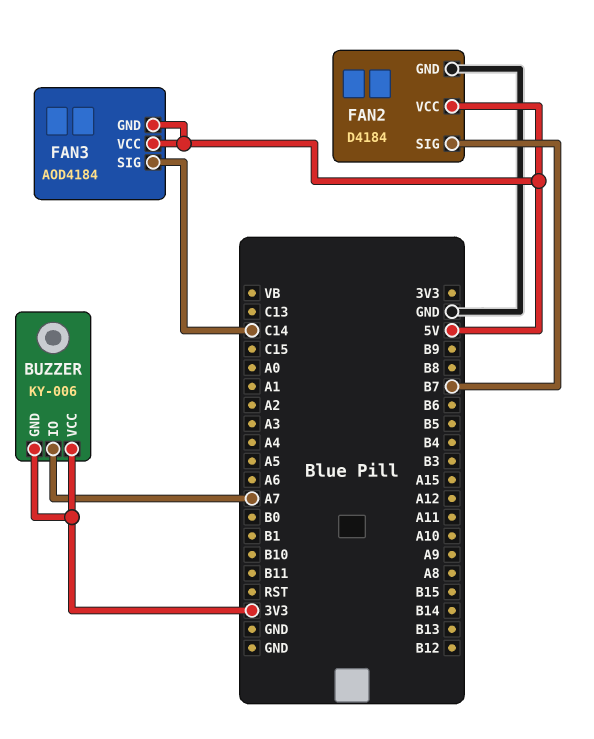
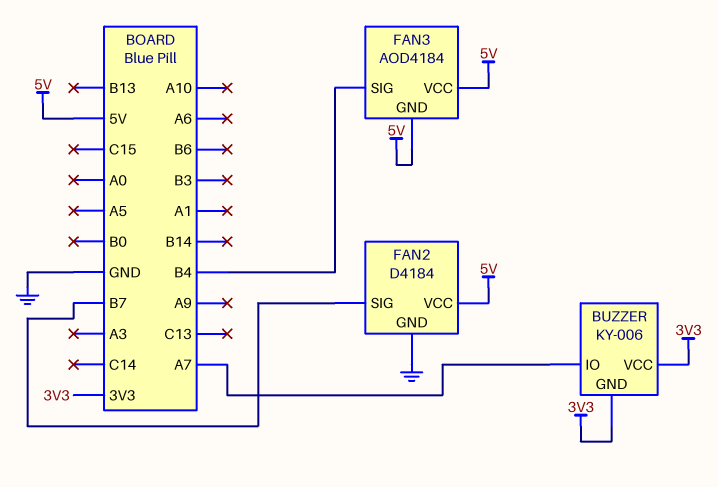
FAN3 pin SIG: C14 -> B4

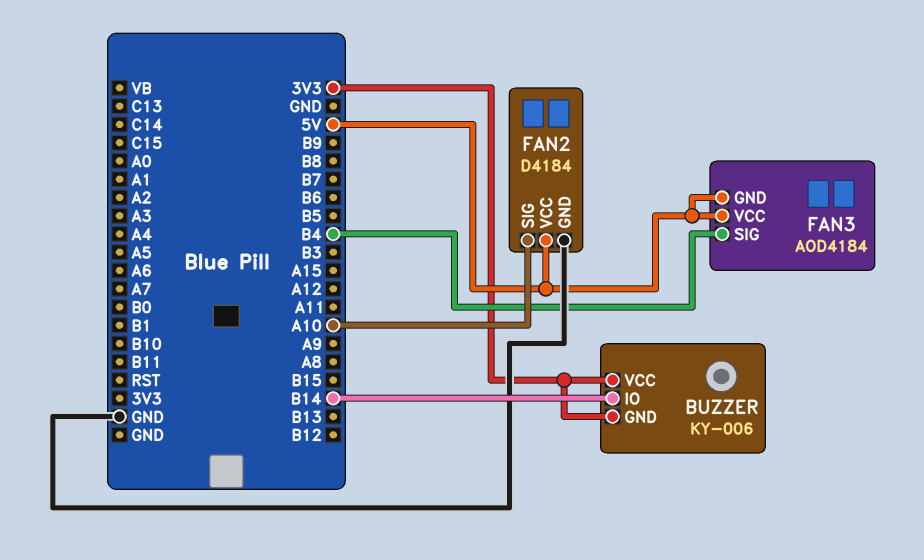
BUZZER pin IO: A7 -> B14
FAN2 pin SIG: B7 -> A10

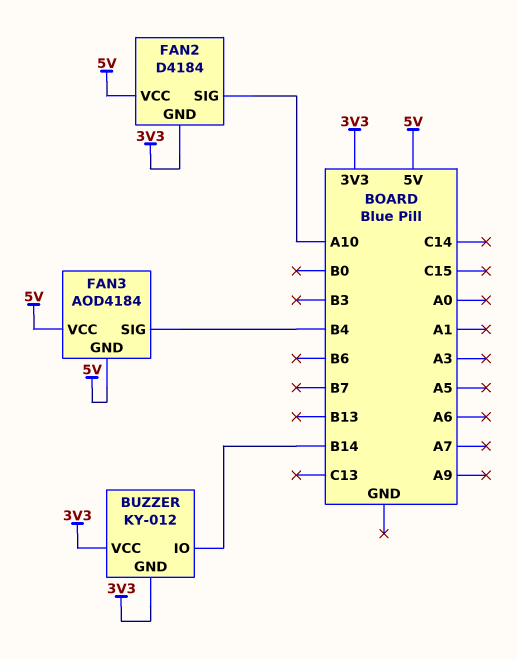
BUZZER: KY-006 -> KY-012
FAN2 pin GND: GND -> 3V3

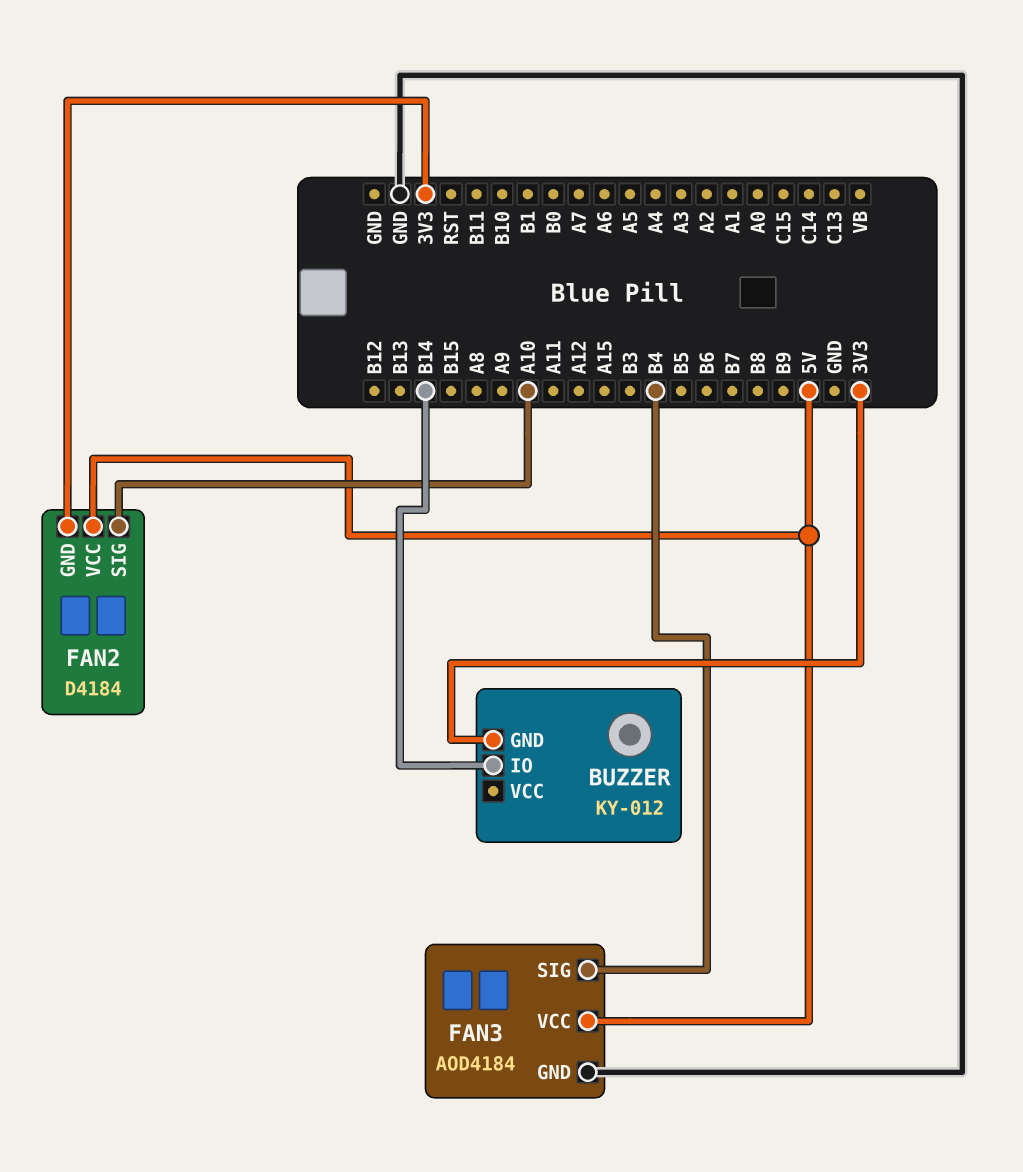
BUZZER pin VCC: 3V3 -> none
FAN3 pin GND: 5V -> GND

